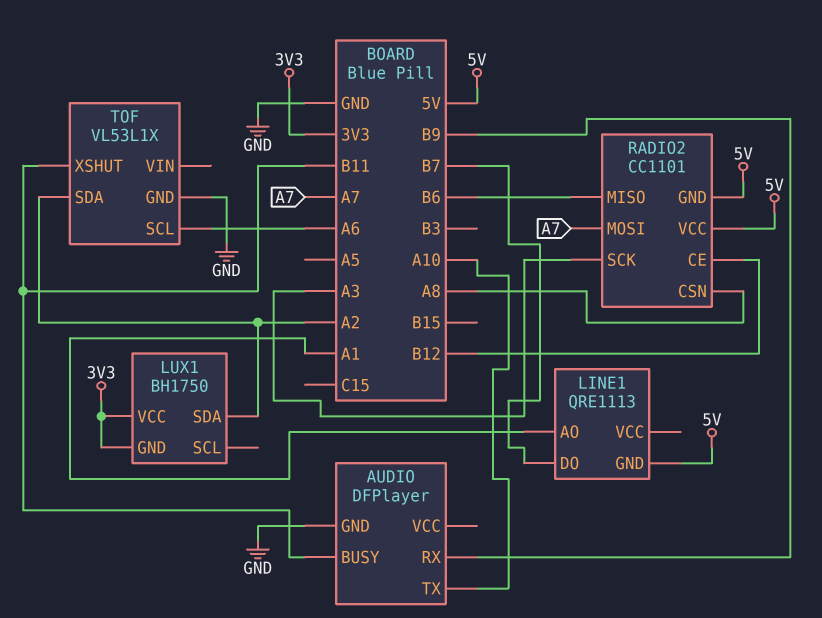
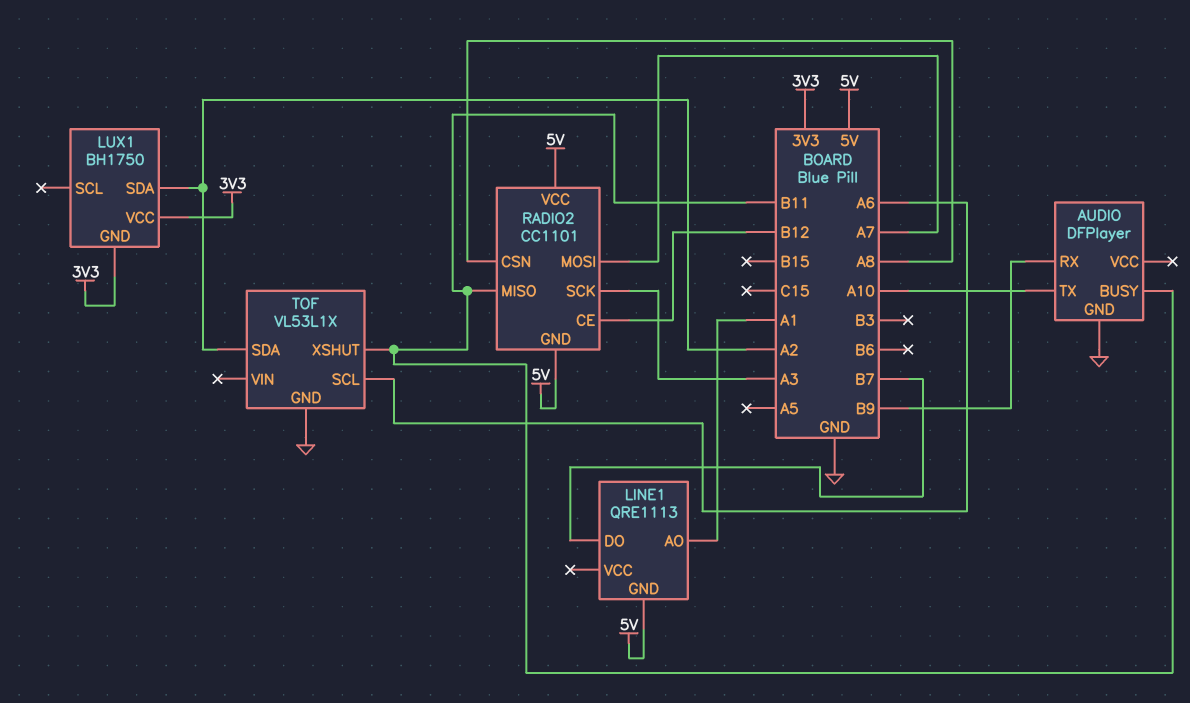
RADIO2 pin MISO: B6 -> B11

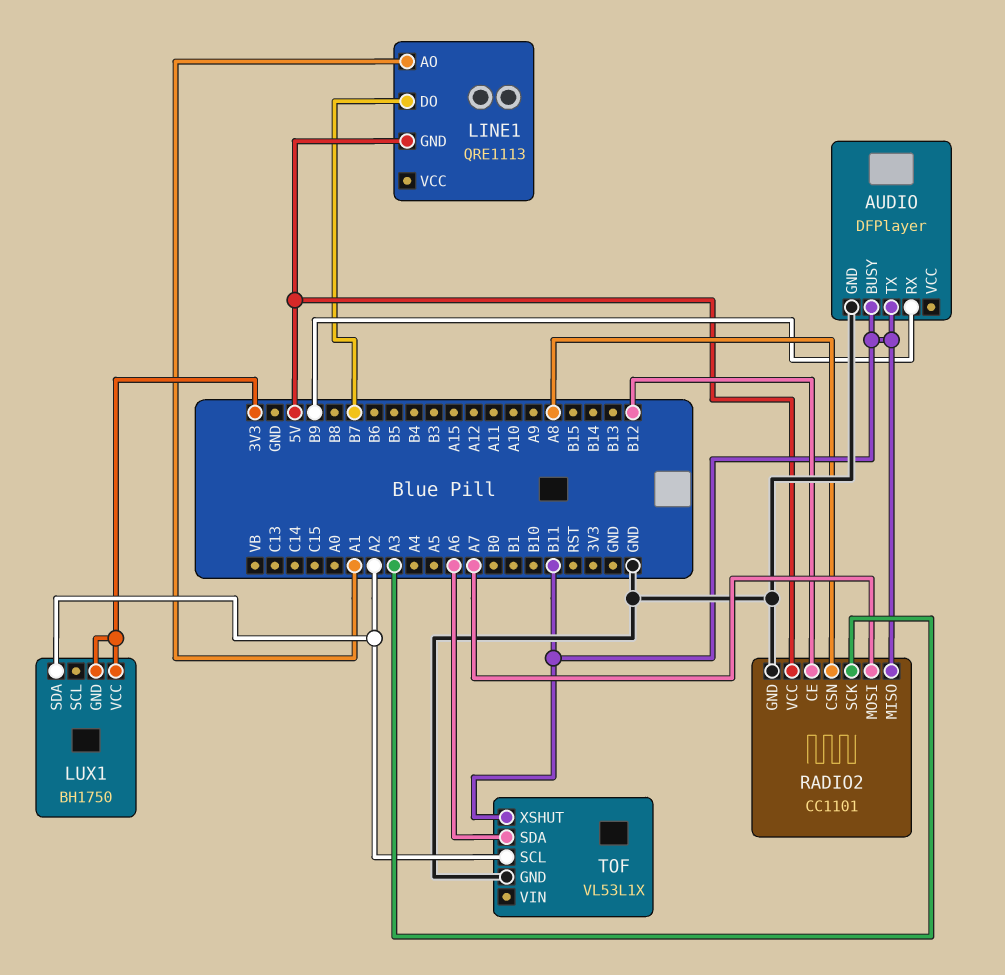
AUDIO pin TX: A10 -> B11
RADIO2 pin GND: 5V -> GND
TOF pin SCL: A6 -> A2
TOF pin SDA: A2 -> A6

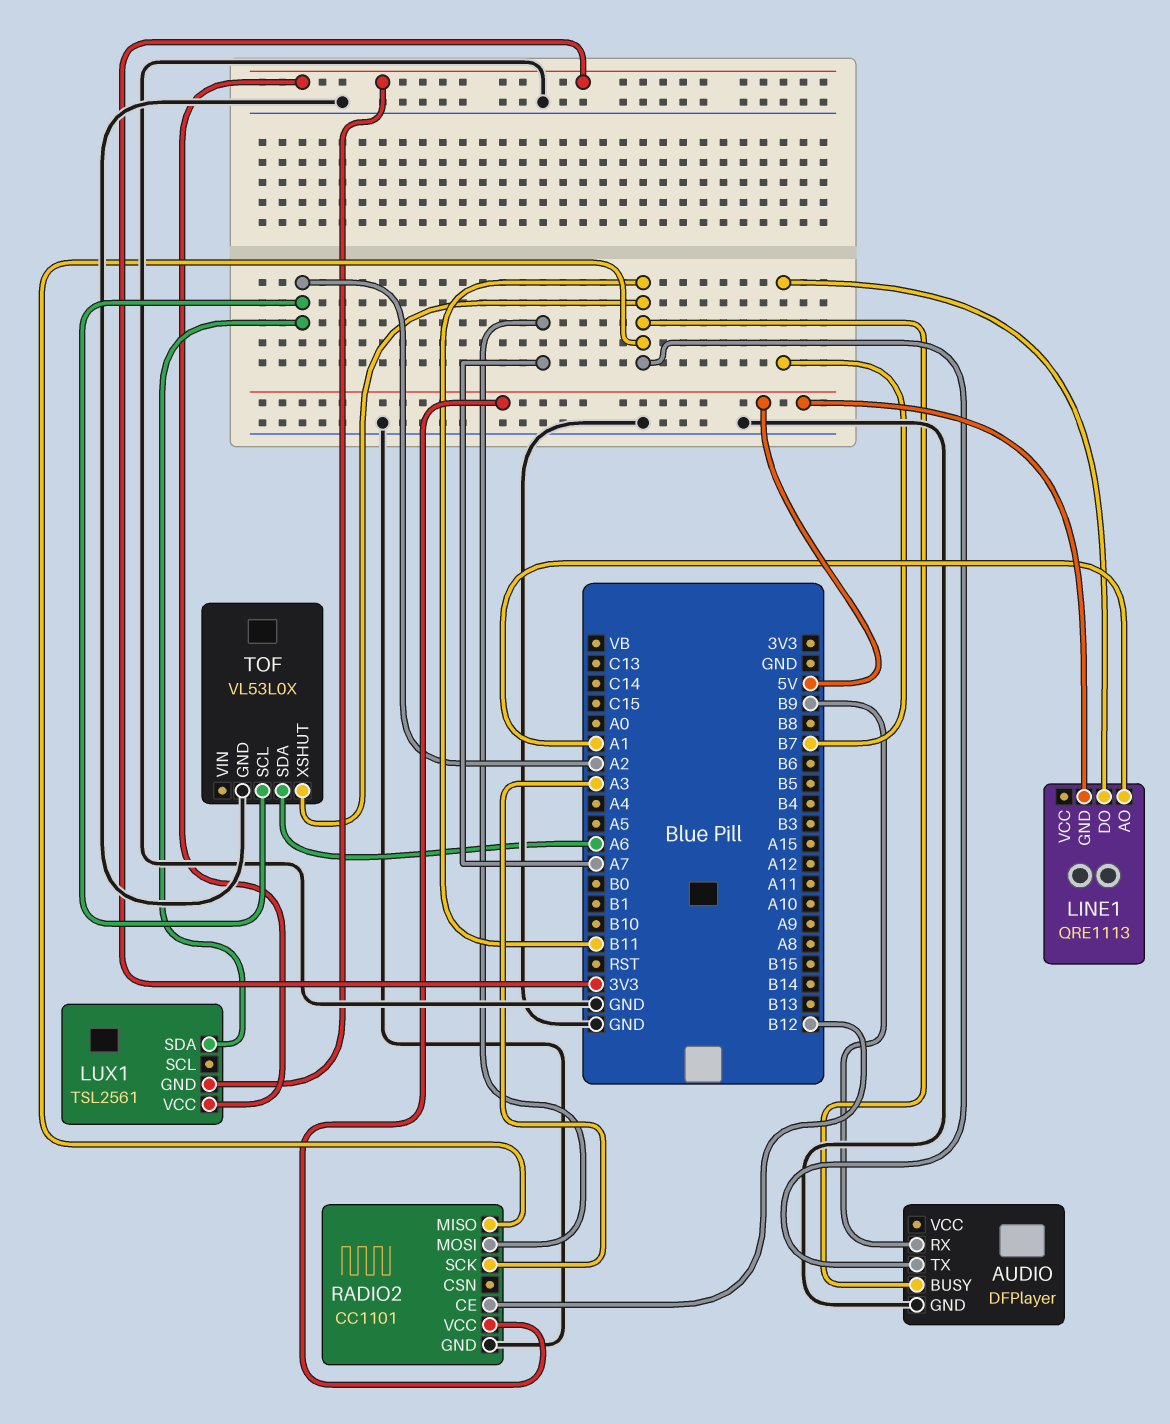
LUX1: BH1750 -> TSL2561
RADIO2 pin CSN: A8 -> none
TOF: VL53L1X -> VL53L0X

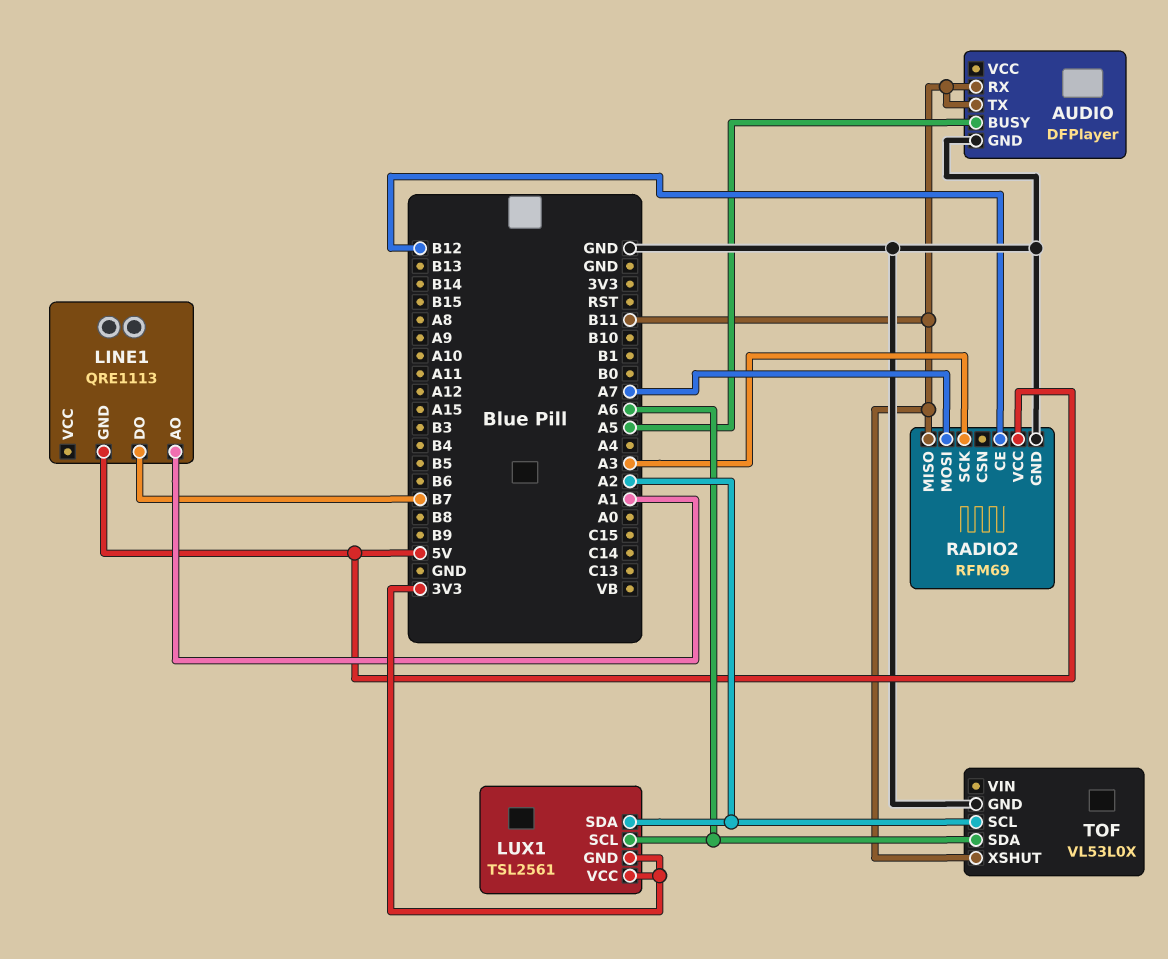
AUDIO pin BUSY: B11 -> A5
AUDIO pin RX: B9 -> B11
LUX1 pin SCL: none -> A6
RADIO2: CC1101 -> RFM69

